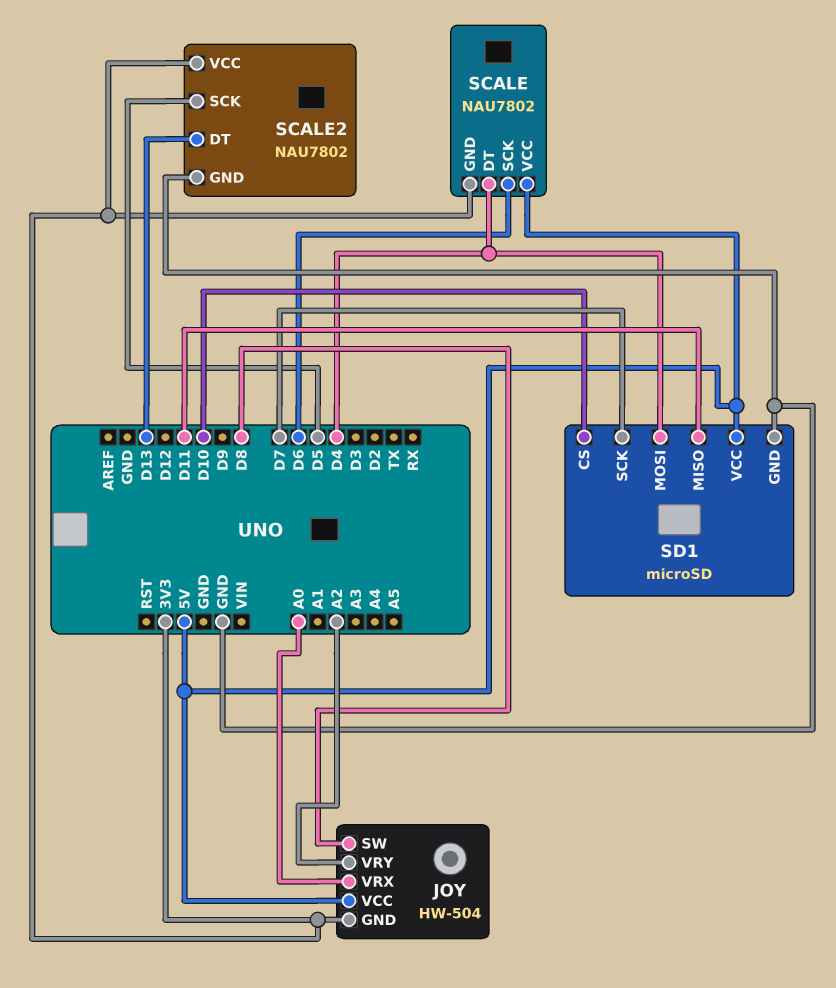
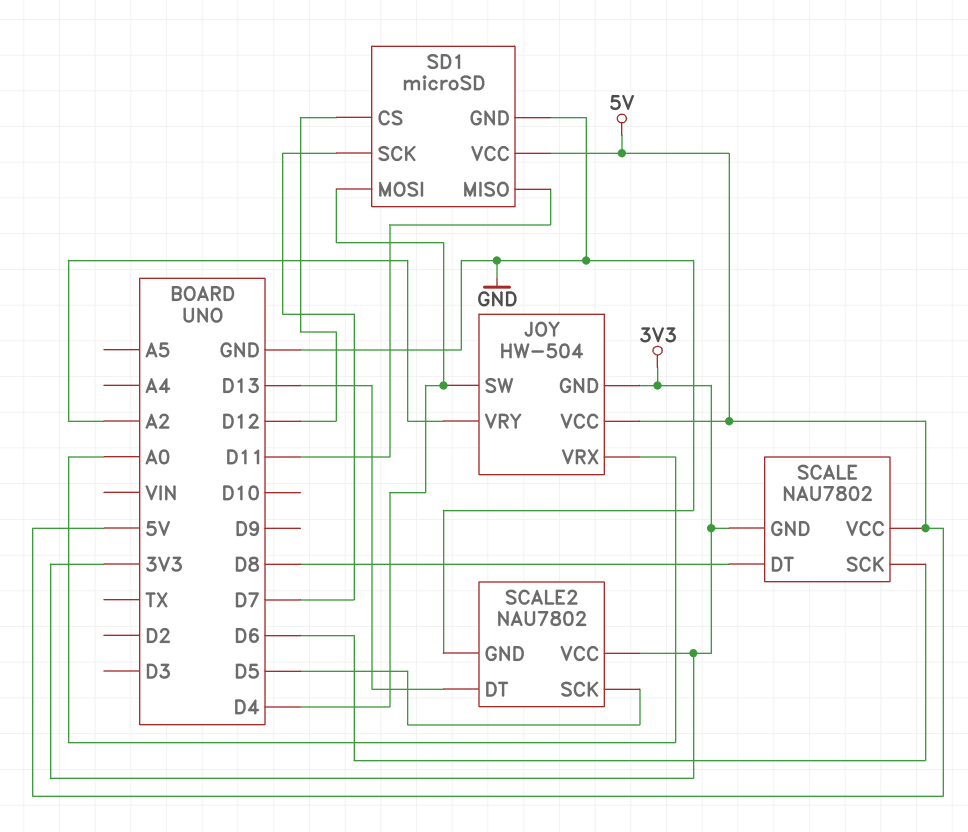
JOY pin SW: D8 -> D4
SCALE pin DT: D4 -> D8
SD1 pin CS: D10 -> D12

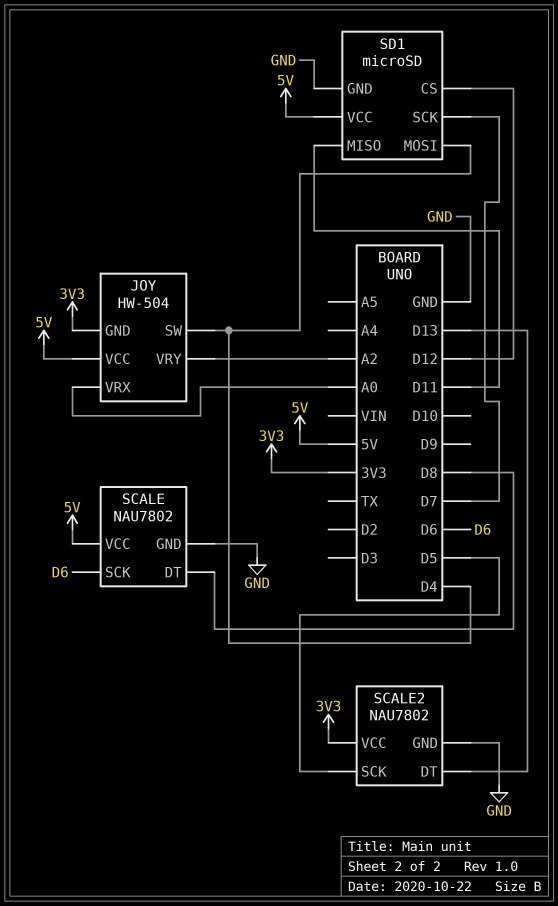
SCALE pin GND: 3V3 -> GND

